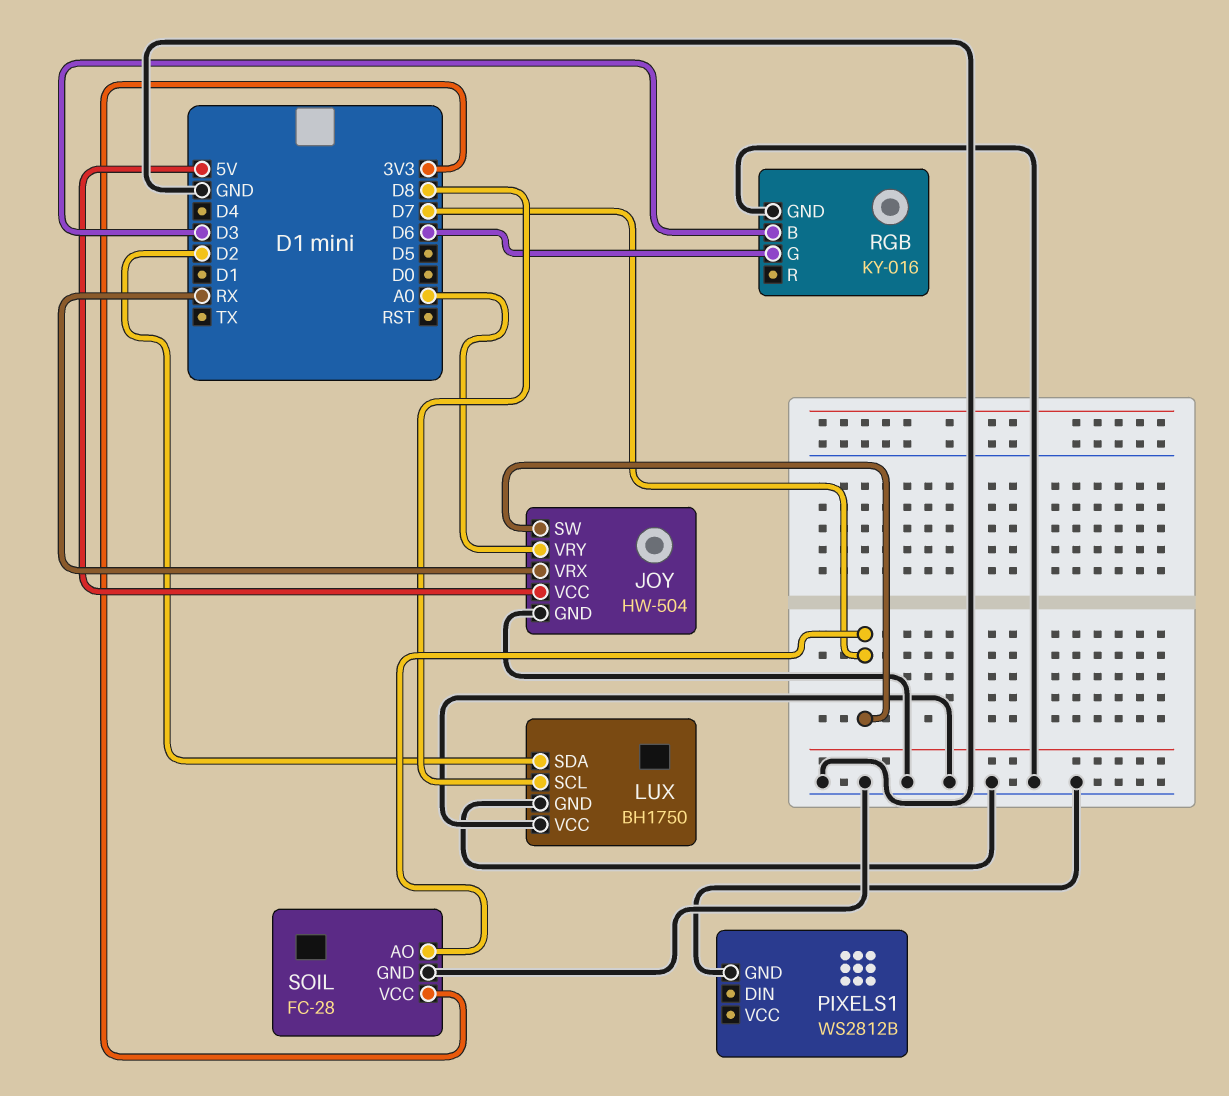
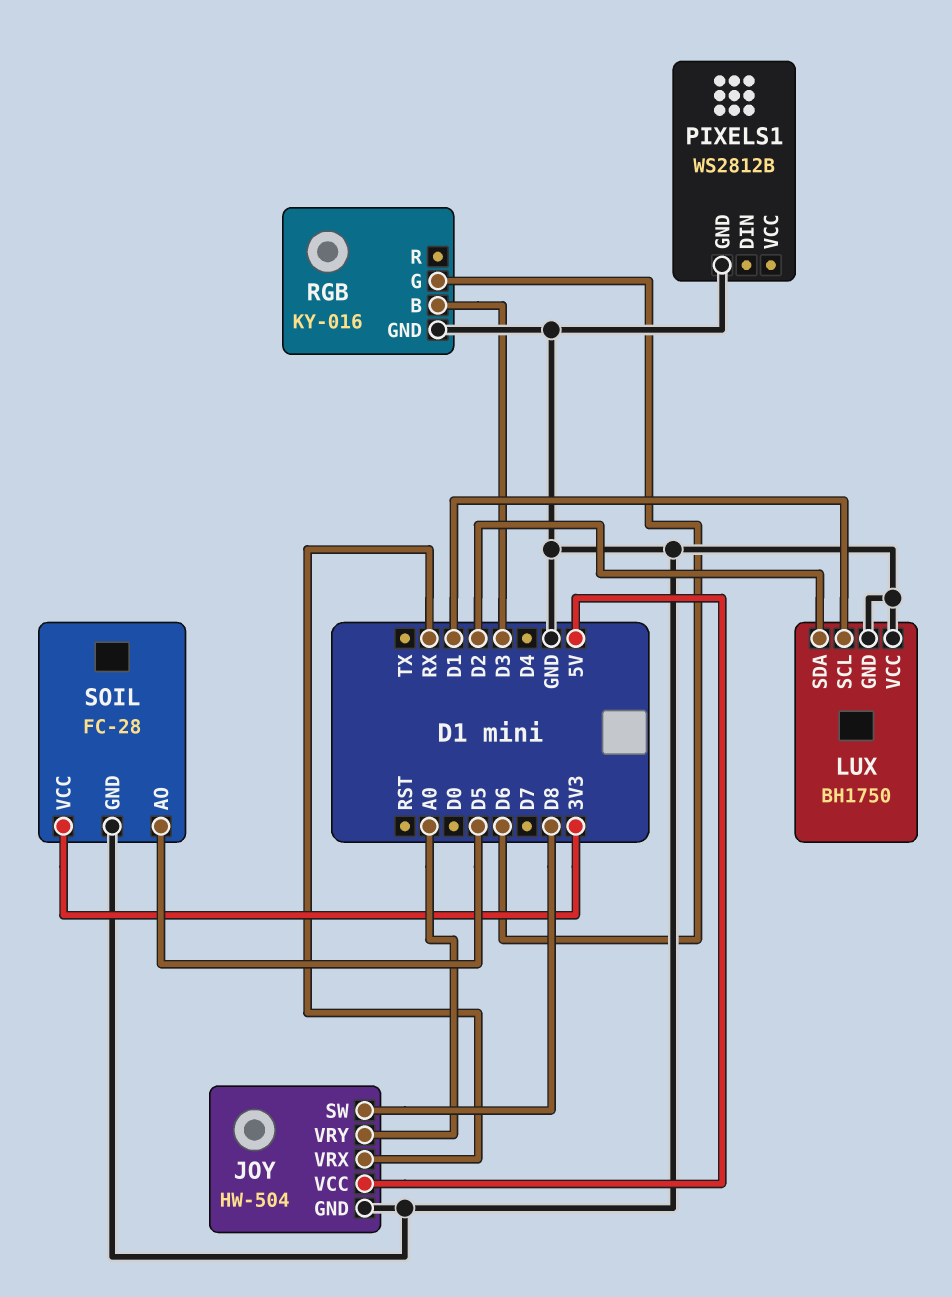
JOY pin SW: D7 -> D8
LUX pin SCL: D8 -> D1
SOIL pin AO: D7 -> D5

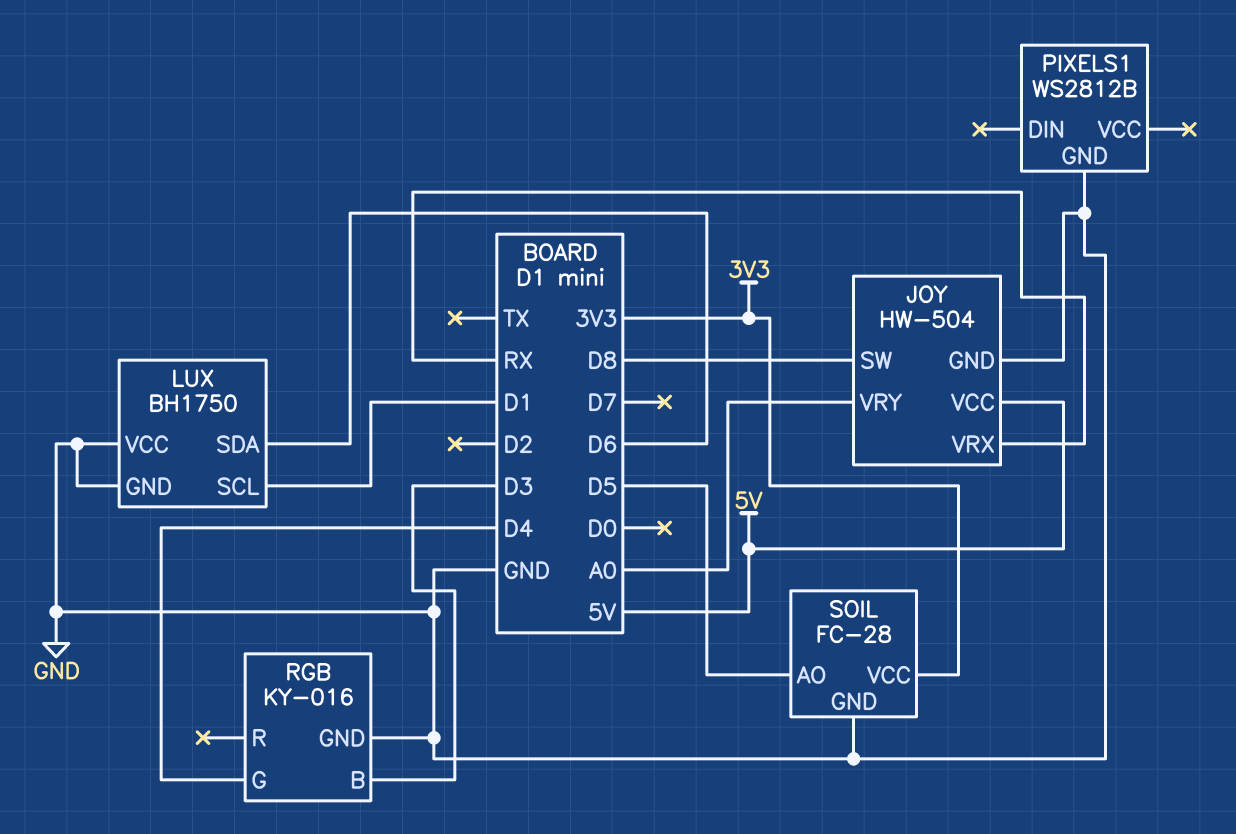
LUX pin SDA: D2 -> D6
RGB pin G: D6 -> D4

